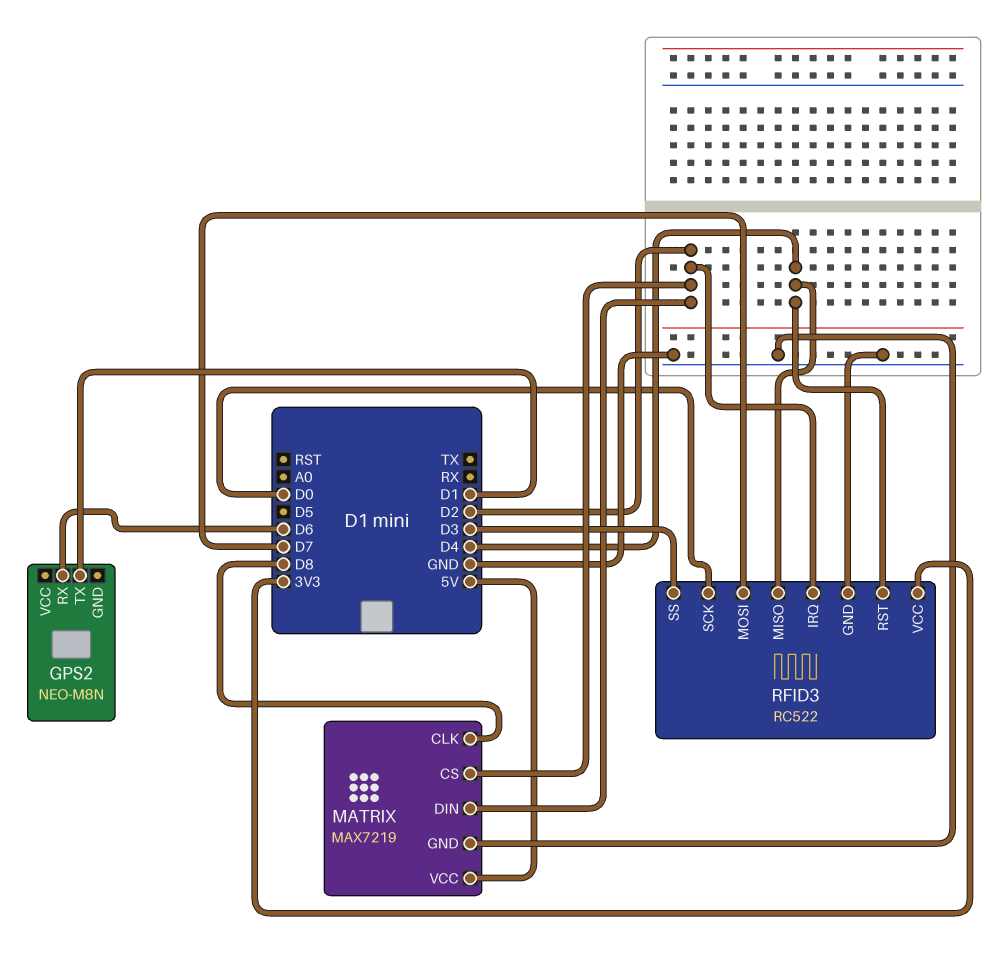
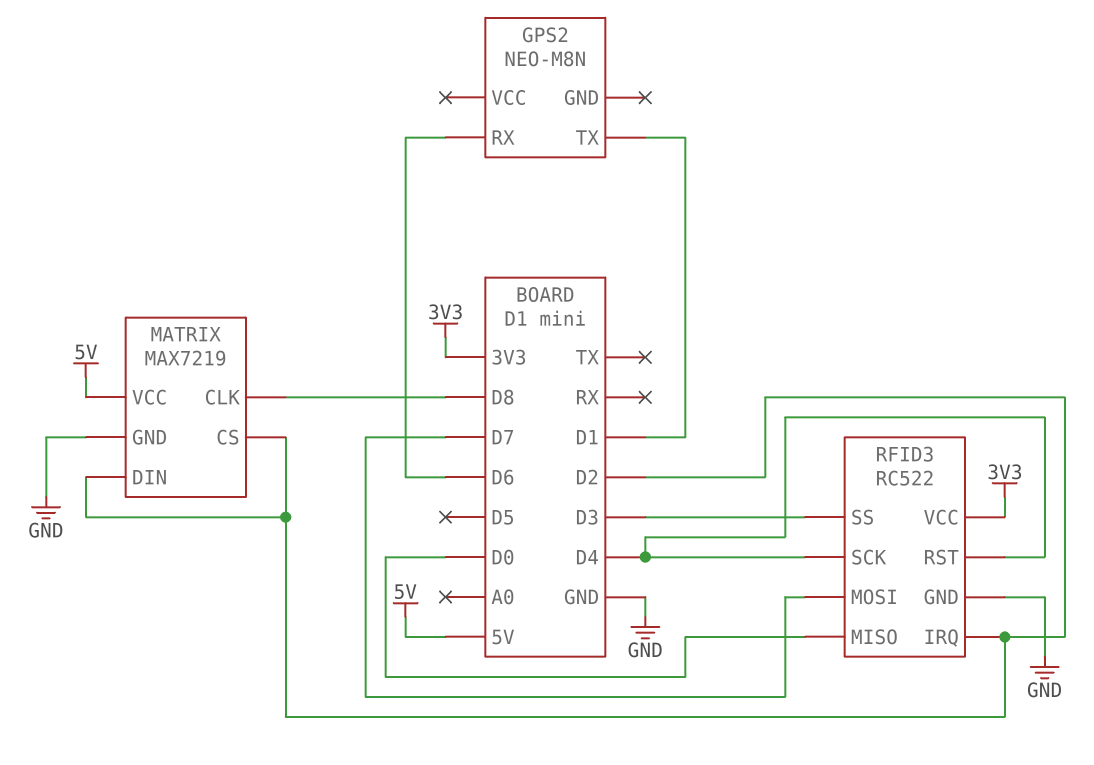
RFID3 pin MISO: D4 -> D0
RFID3 pin SCK: D0 -> D4

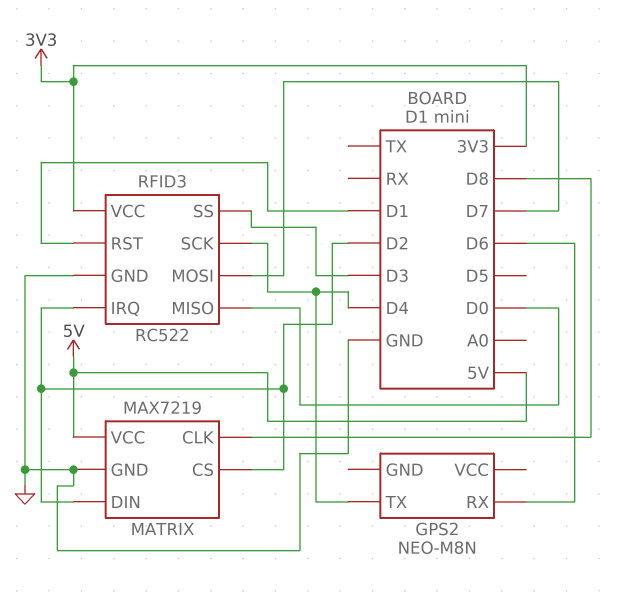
GPS2 pin TX: D1 -> D4
RFID3 pin RST: D4 -> D1

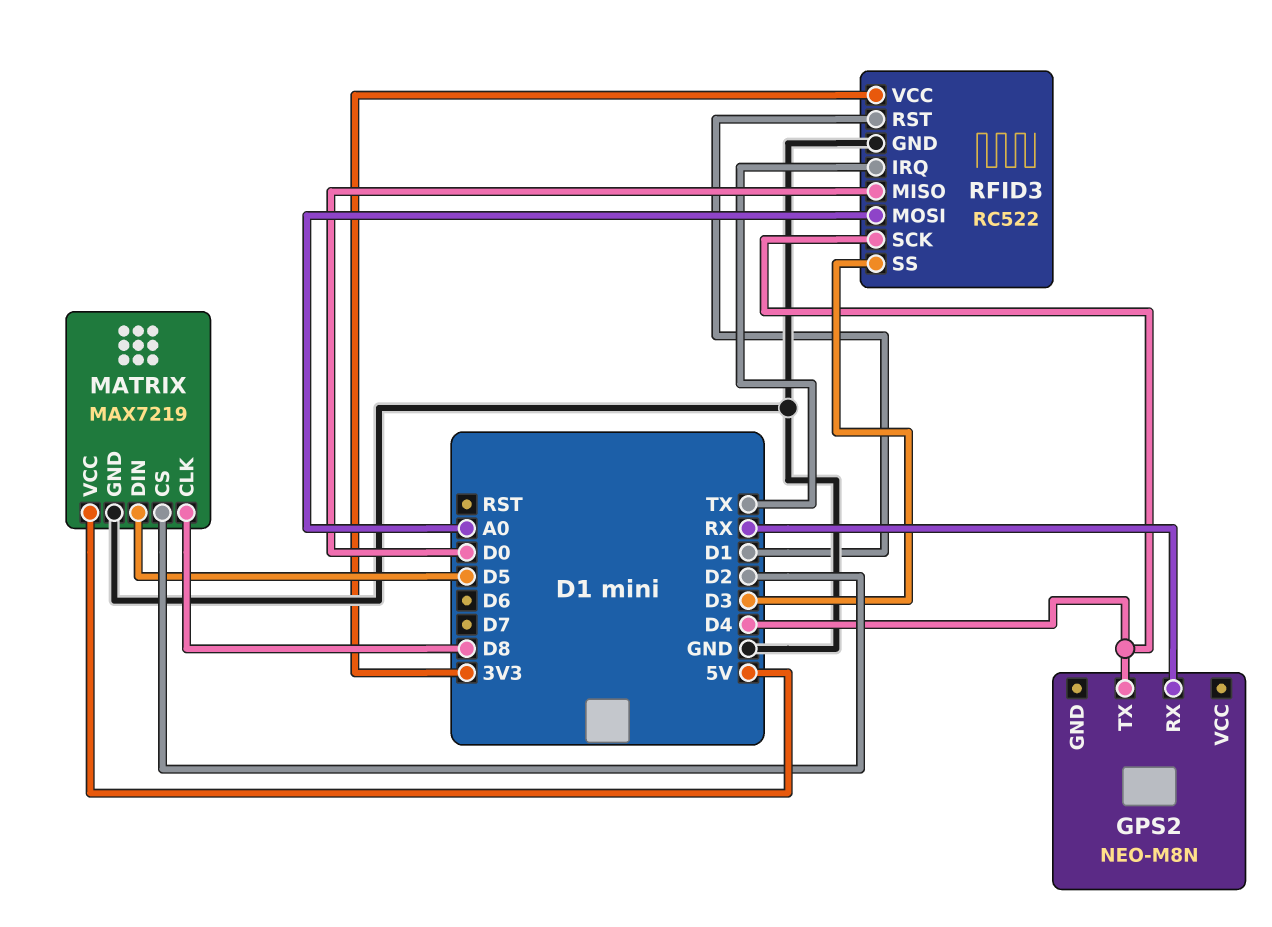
GPS2 pin RX: D6 -> RX
MATRIX pin DIN: D2 -> D5
RFID3 pin IRQ: D2 -> TX
RFID3 pin MOSI: D7 -> A0

